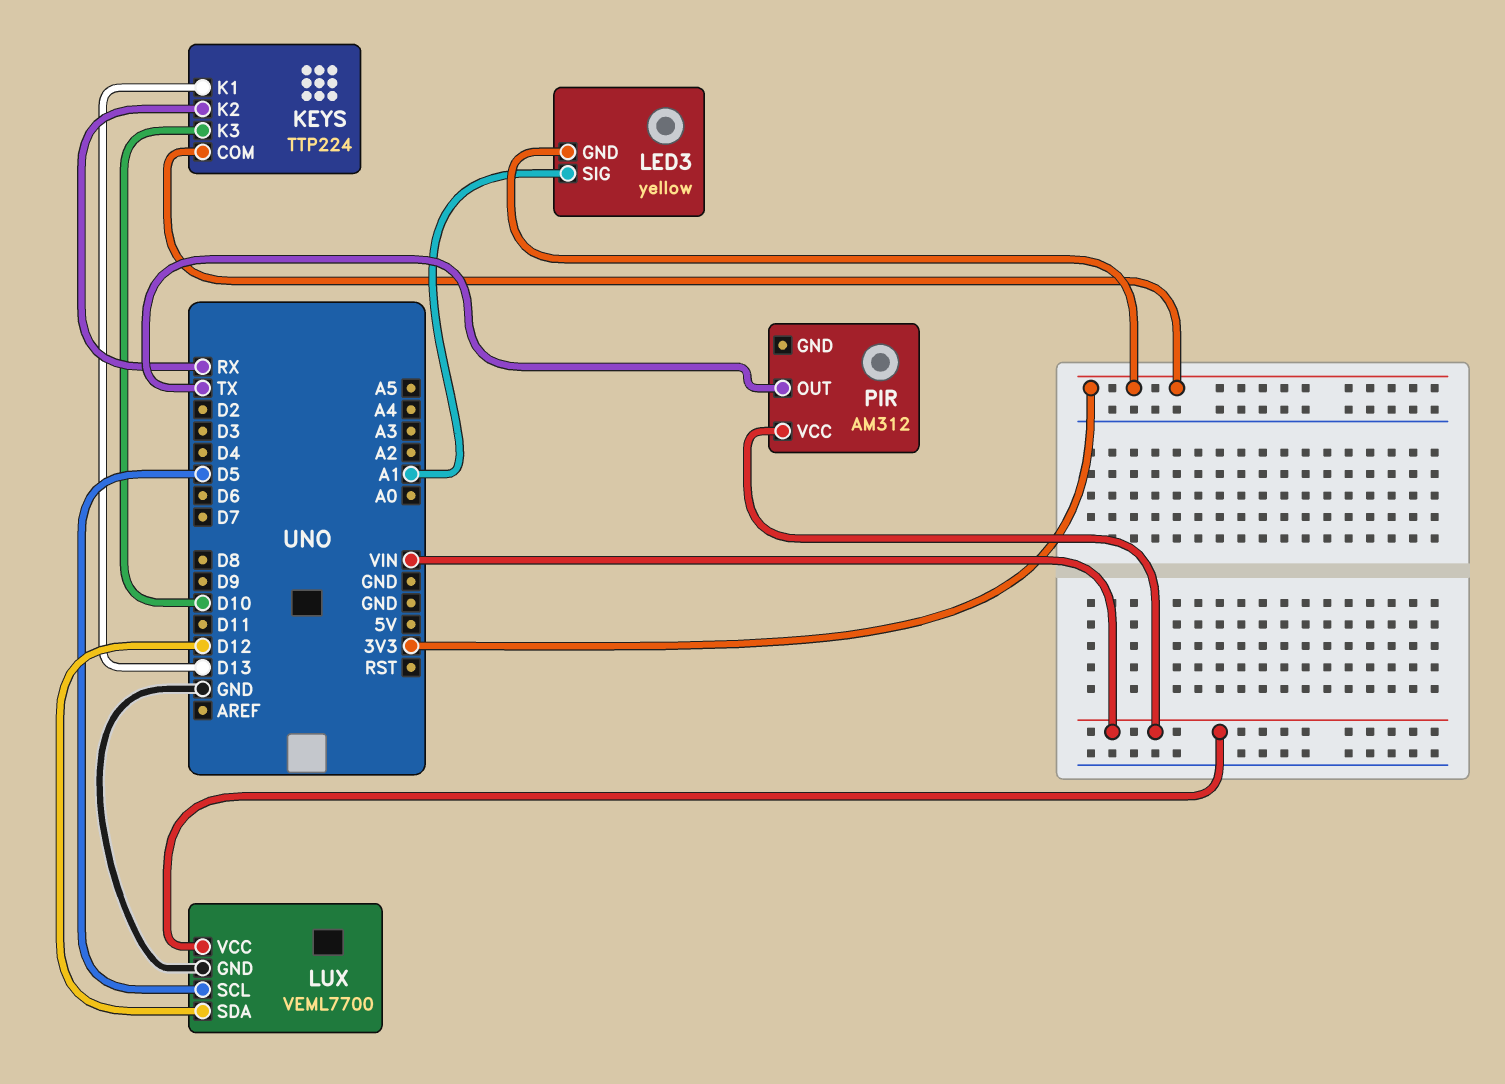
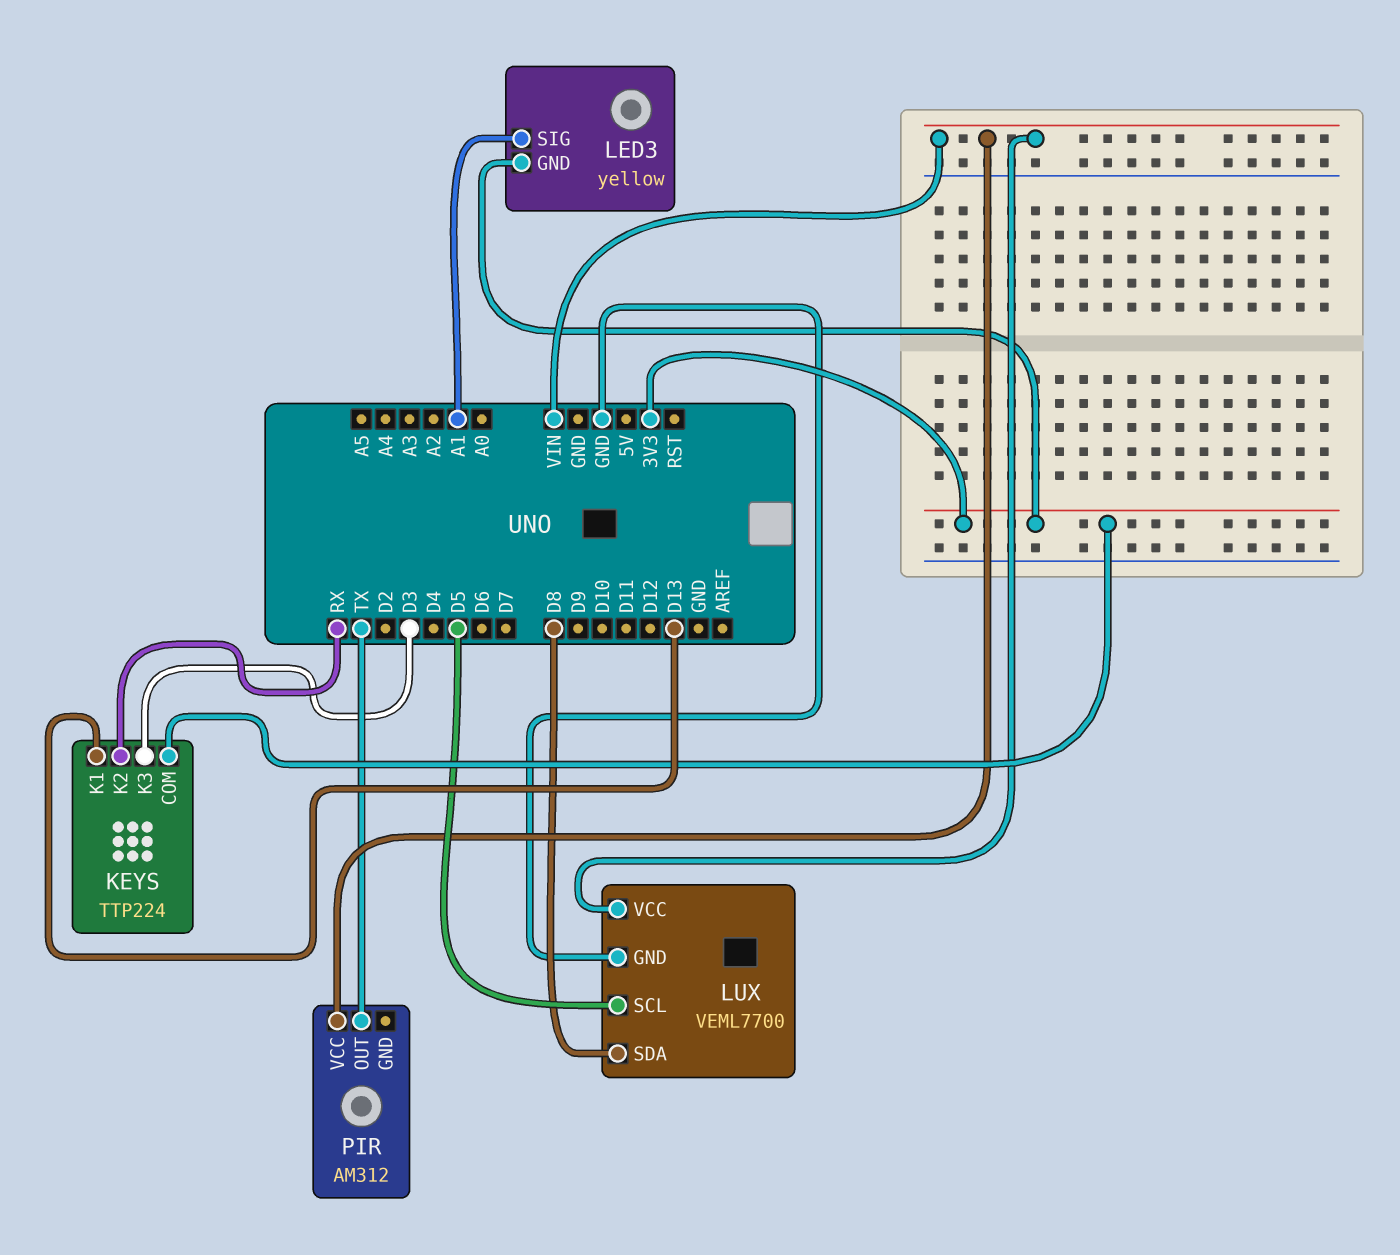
KEYS pin K3: D10 -> D3
LUX pin SDA: D12 -> D8

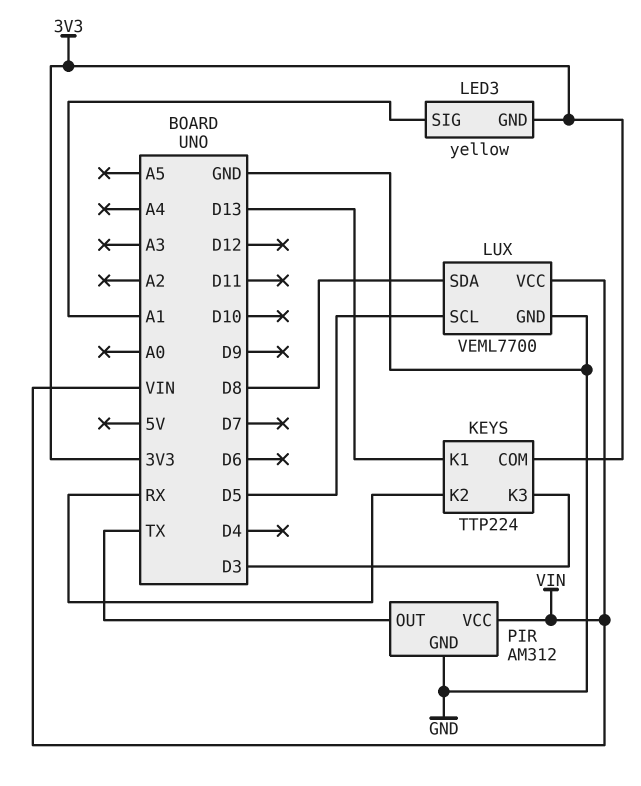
PIR pin GND: none -> GND

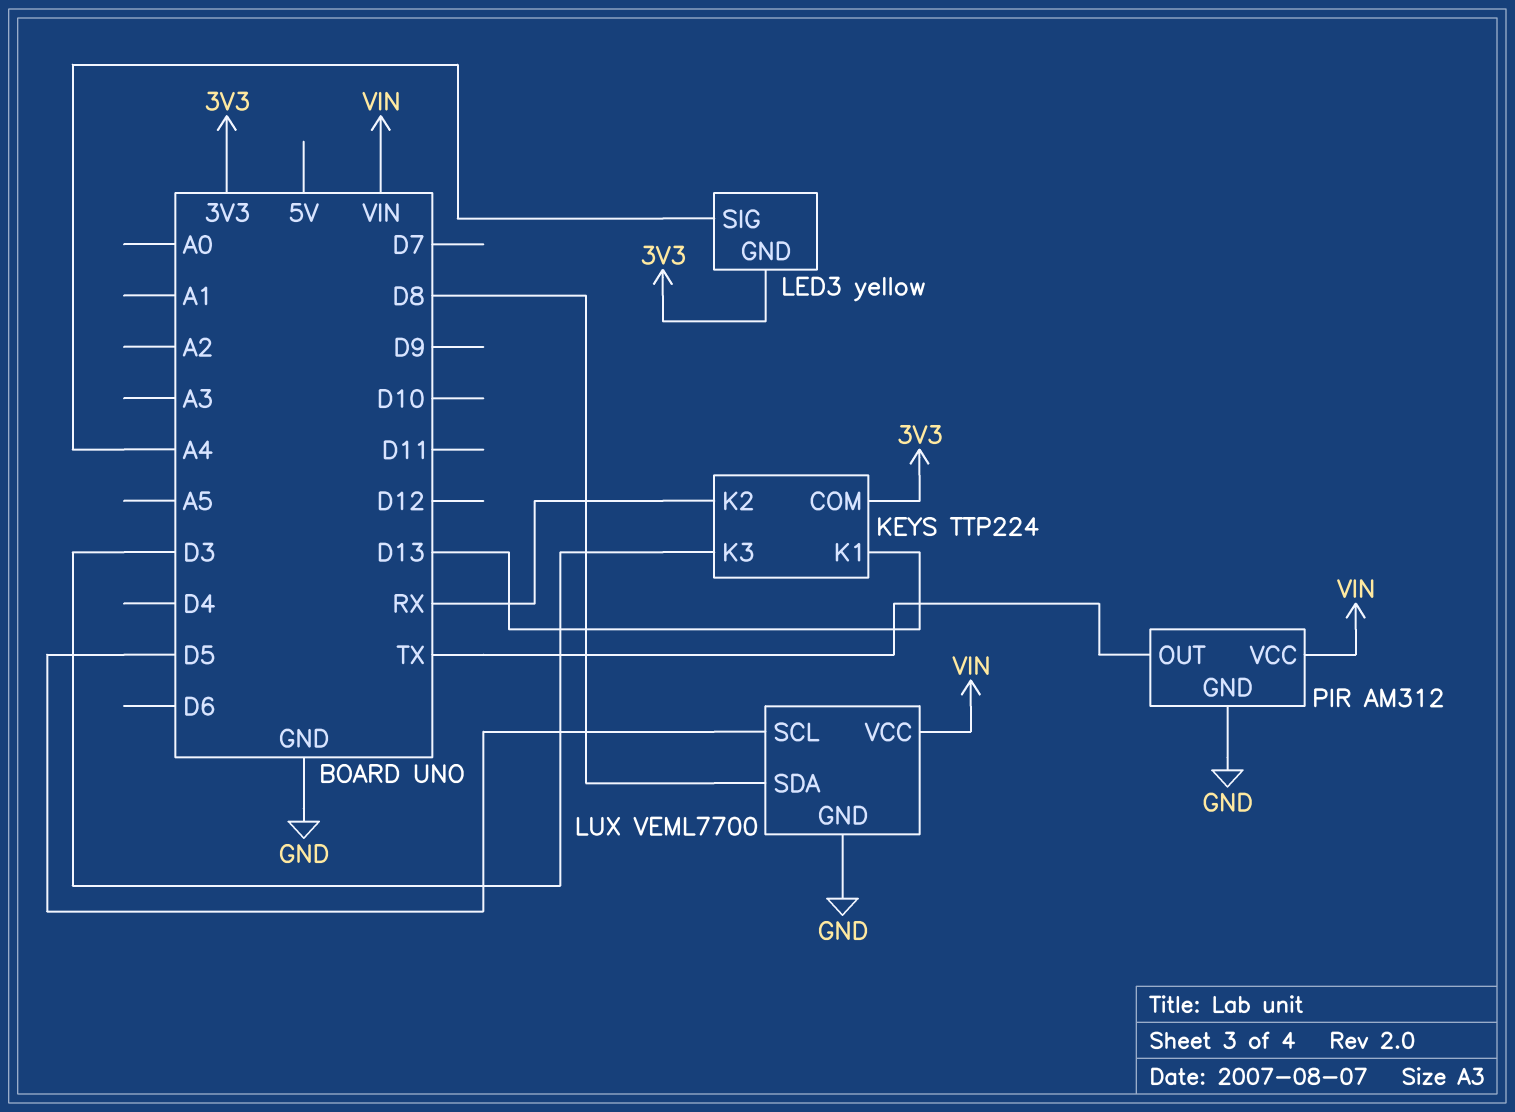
LED3 pin SIG: A1 -> A4

